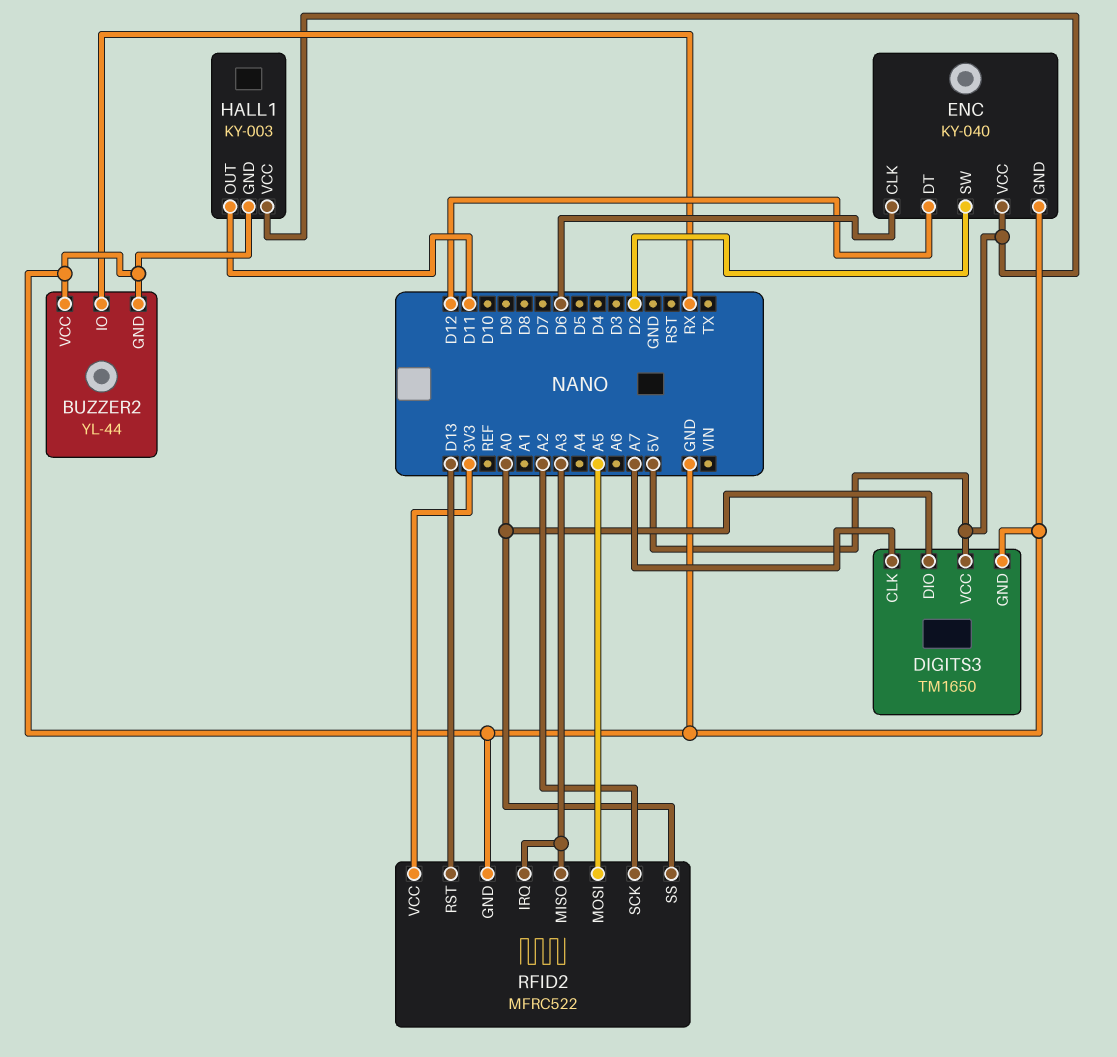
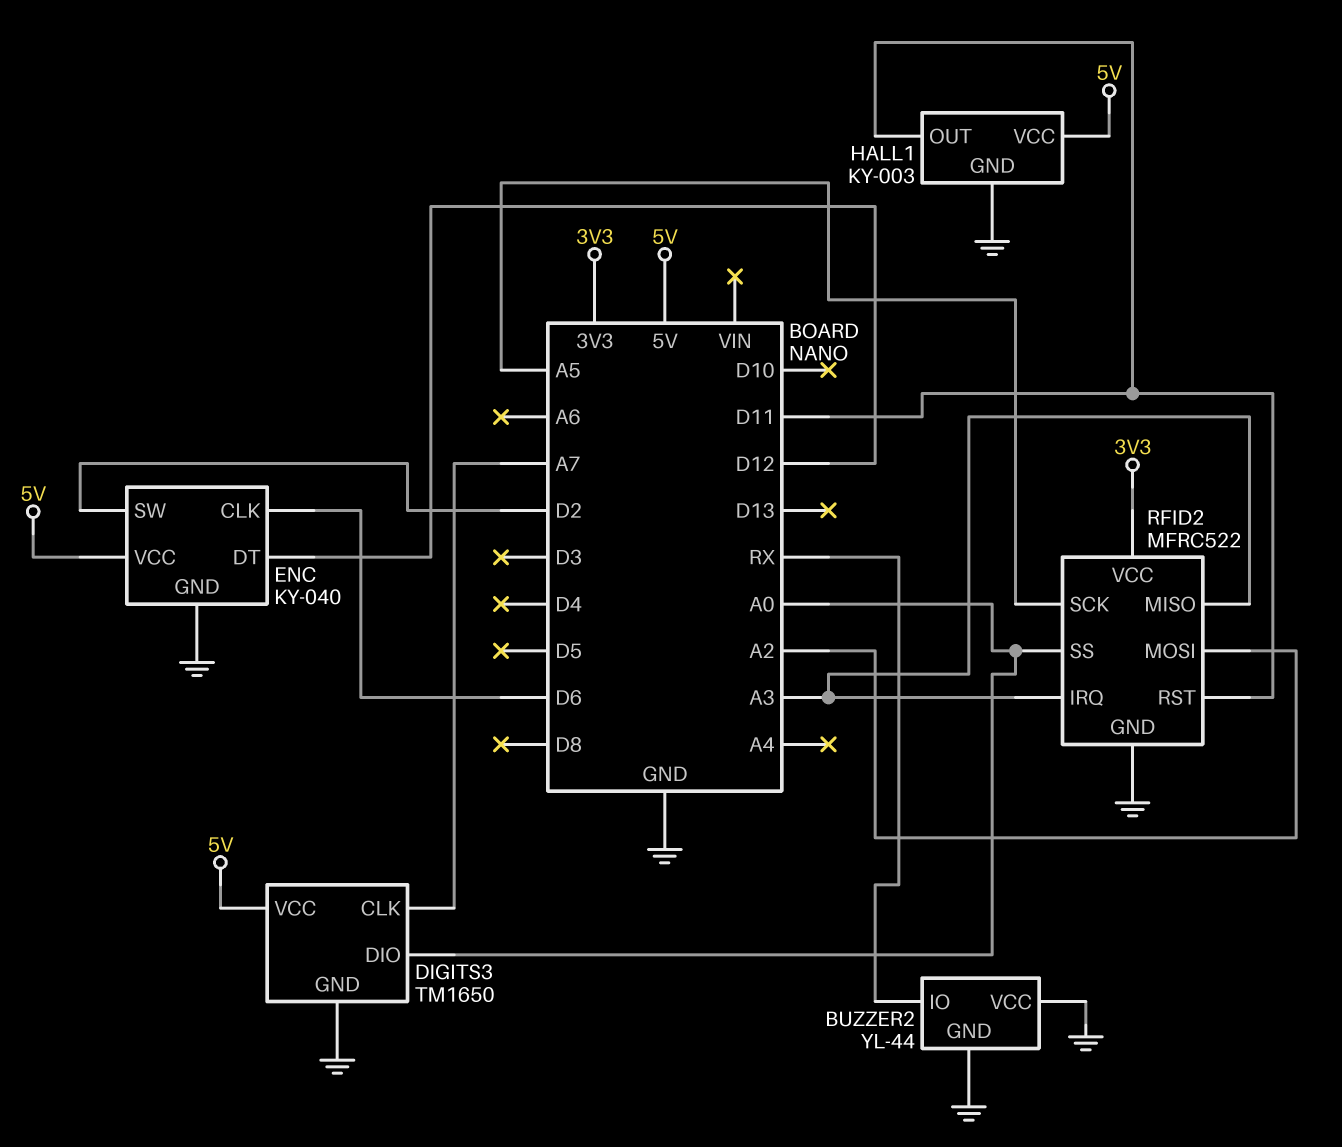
RFID2 pin MOSI: A5 -> A2
RFID2 pin RST: D13 -> D11
RFID2 pin SCK: A2 -> A5

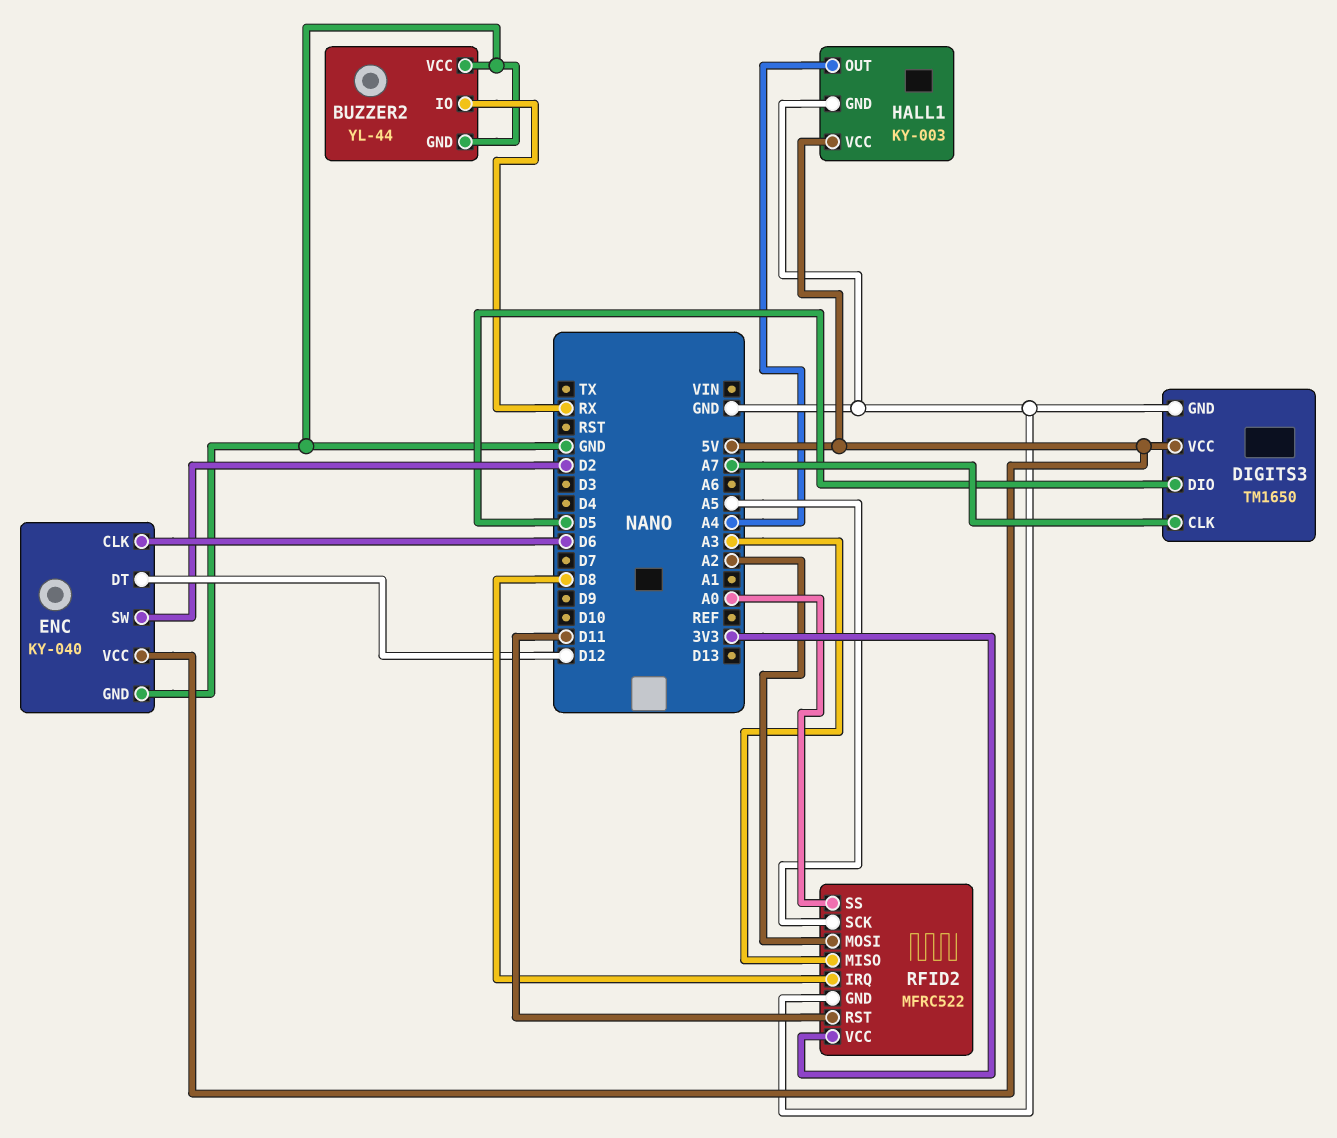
DIGITS3 pin DIO: A0 -> D5
HALL1 pin OUT: D11 -> A4
RFID2 pin IRQ: A3 -> D8

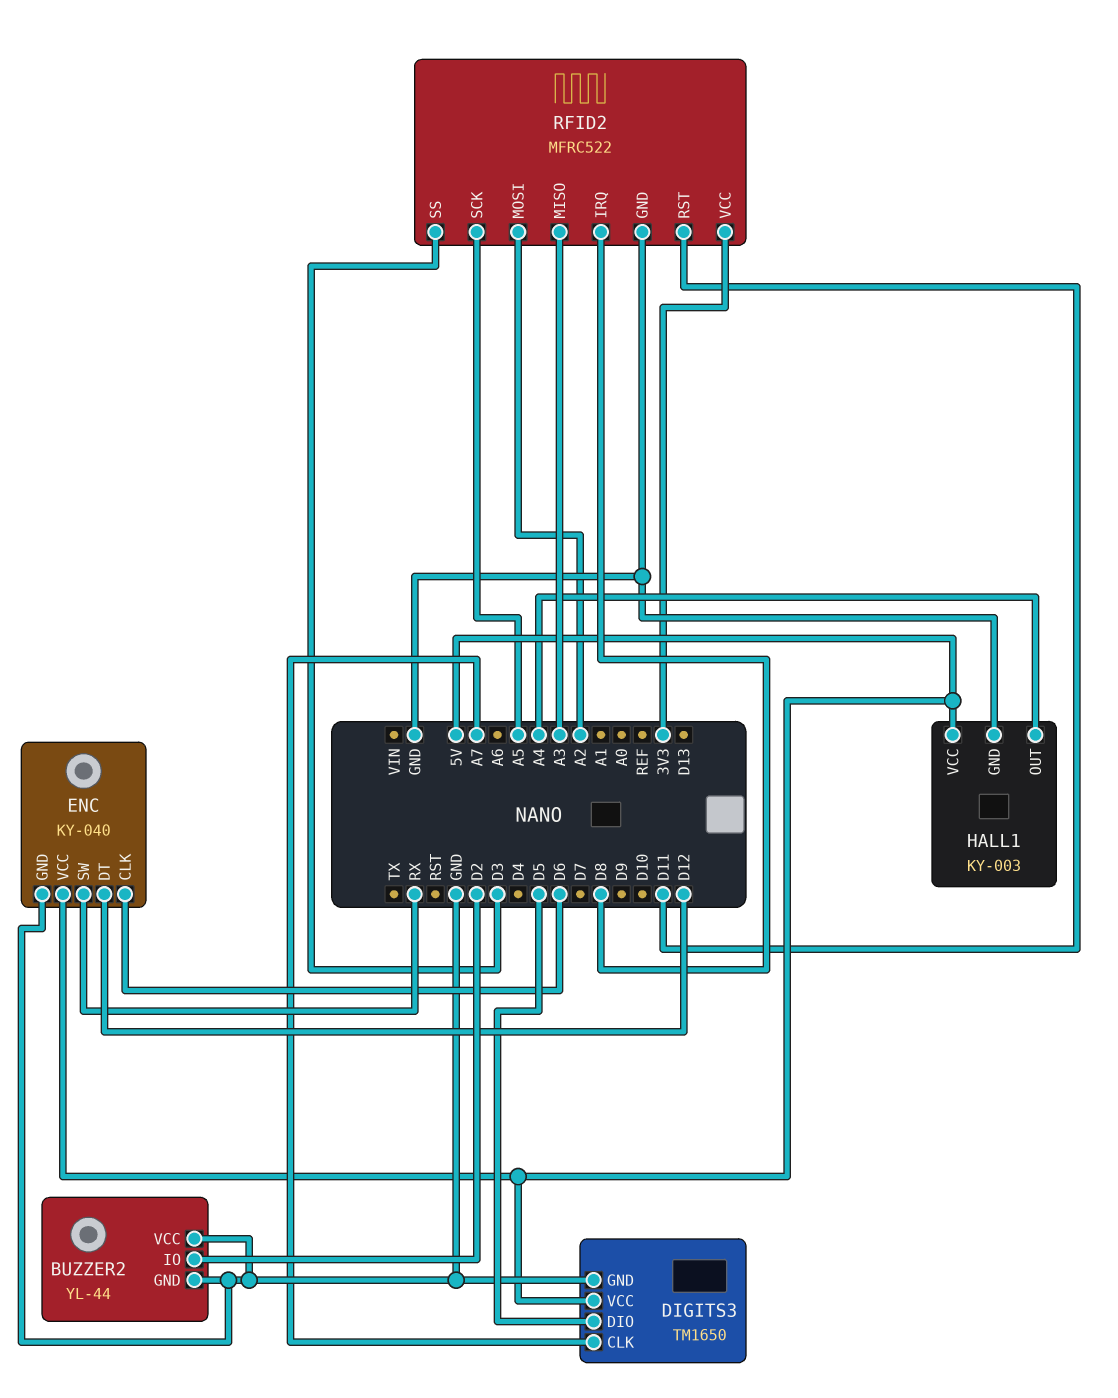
BUZZER2 pin IO: RX -> D2
ENC pin SW: D2 -> RX
RFID2 pin SS: A0 -> D3

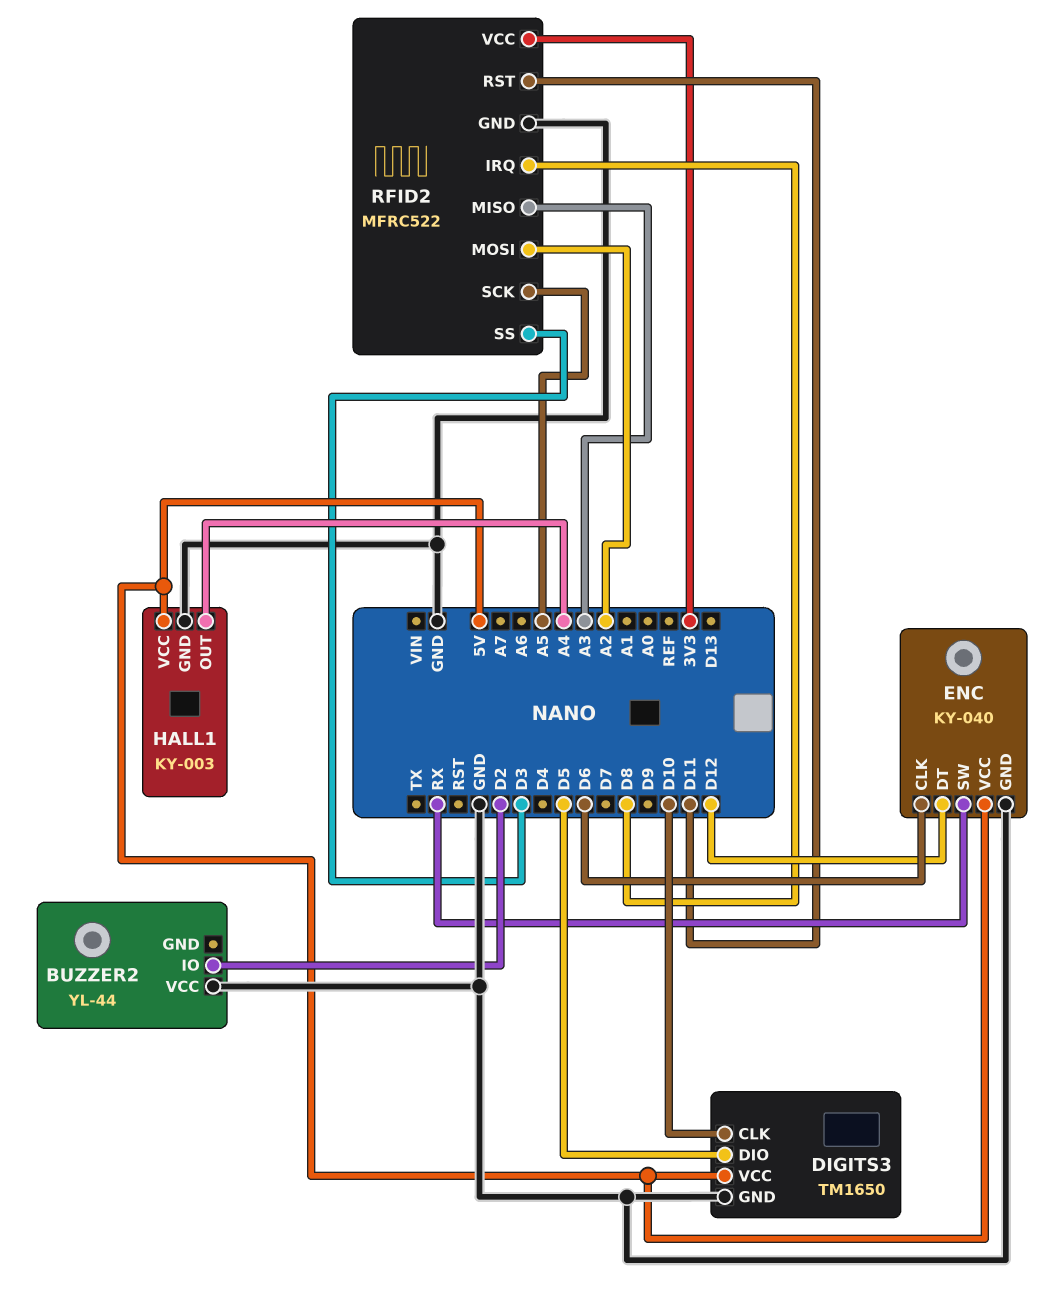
BUZZER2 pin GND: GND -> none
DIGITS3 pin CLK: A7 -> D10

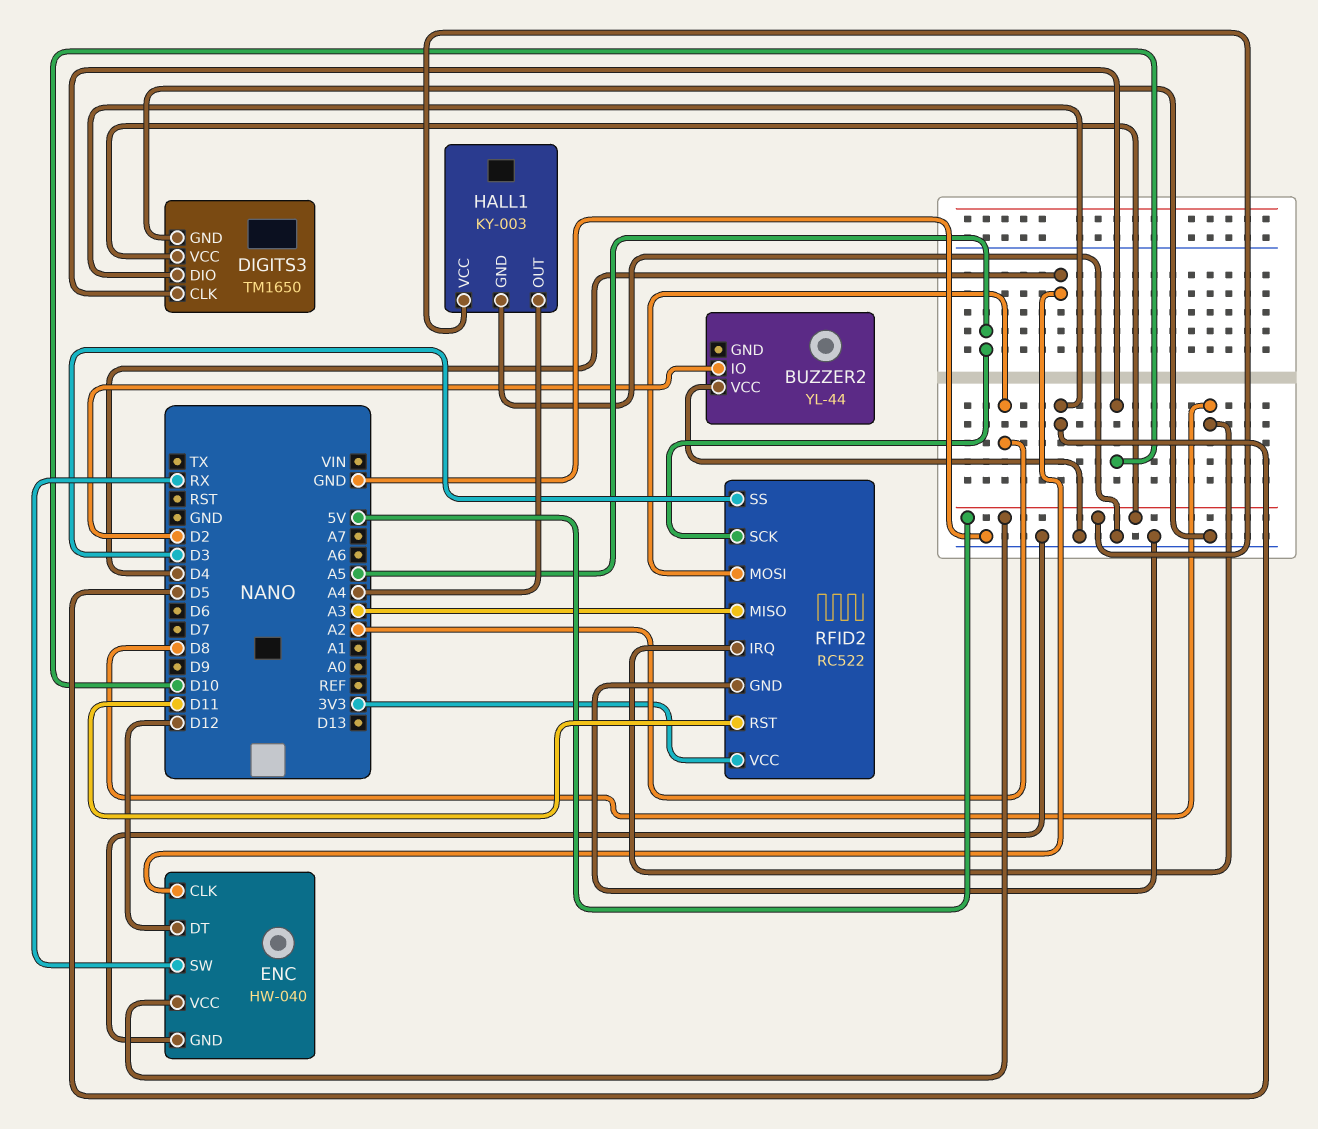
ENC: KY-040 -> HW-040
ENC pin CLK: D6 -> D4
RFID2: MFRC522 -> RC522

